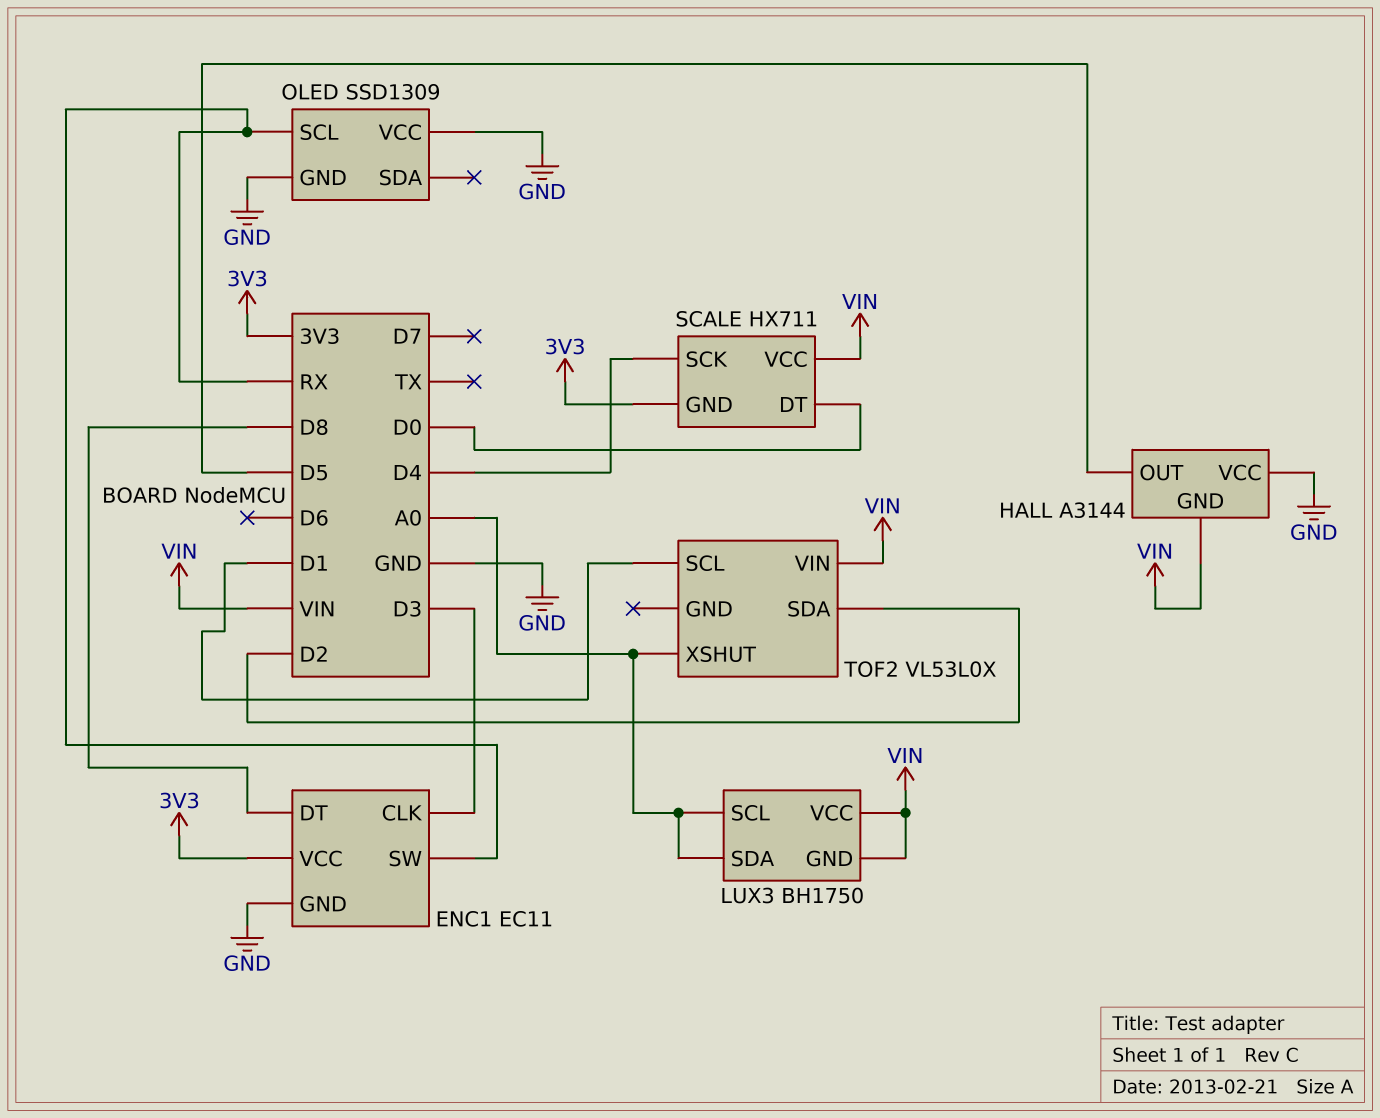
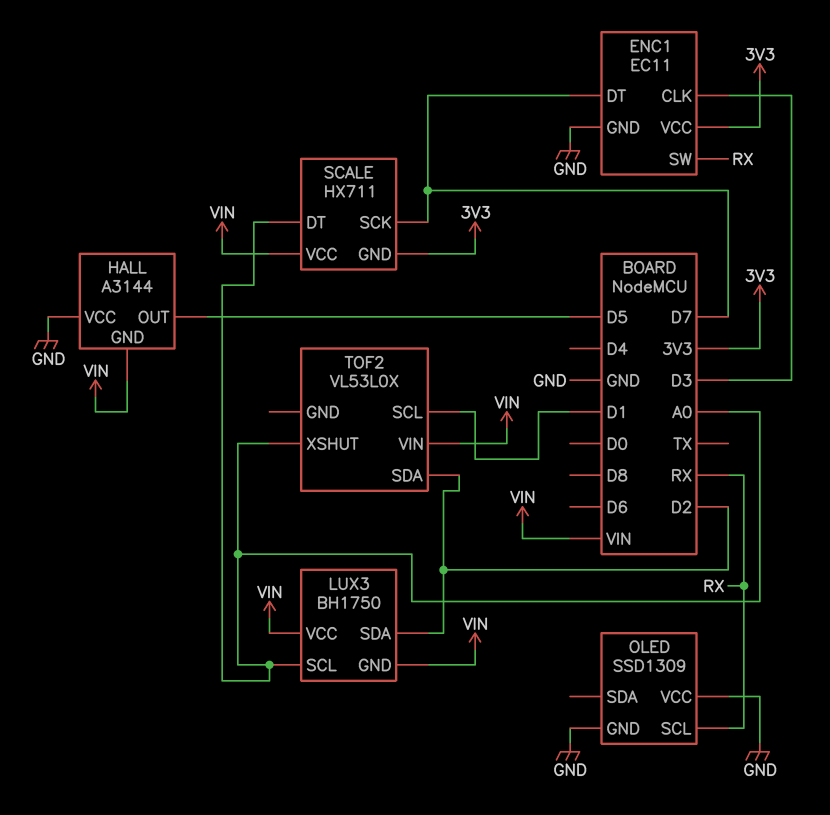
ENC1 pin DT: D8 -> D7
LUX3 pin SDA: A0 -> D2
SCALE pin DT: D0 -> A0
SCALE pin SCK: D4 -> D7

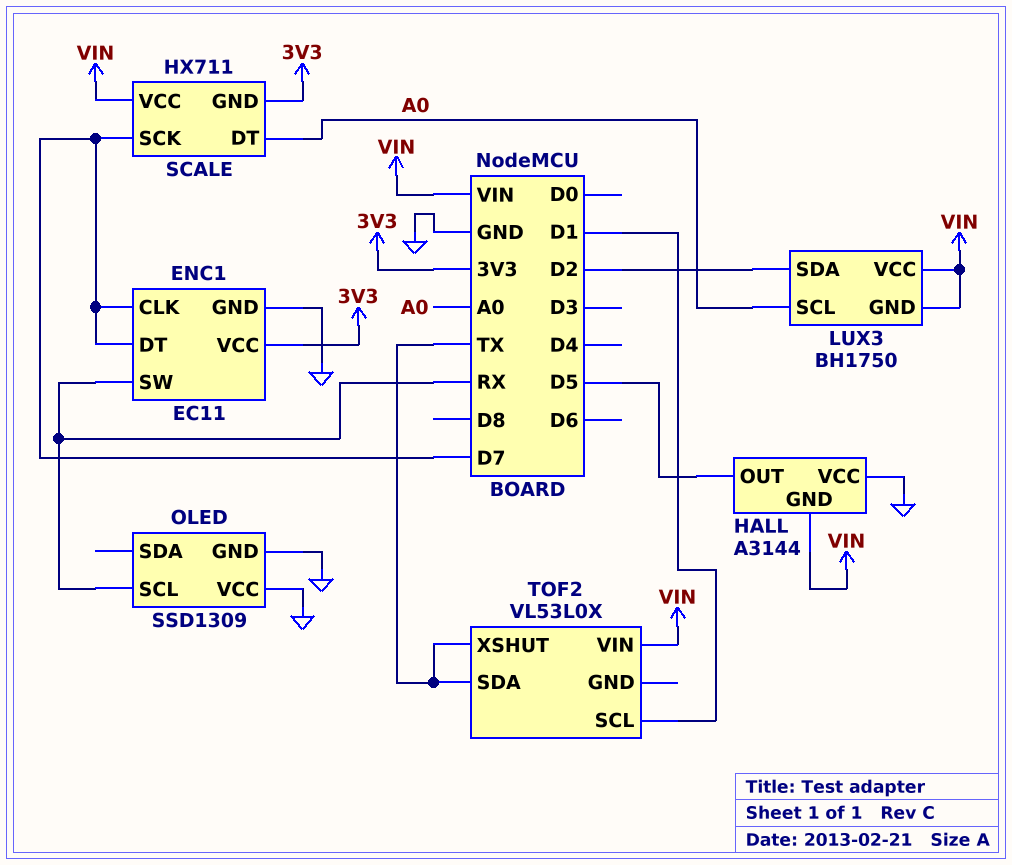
ENC1 pin CLK: D3 -> D7
TOF2 pin SDA: D2 -> TX
TOF2 pin XSHUT: A0 -> TX

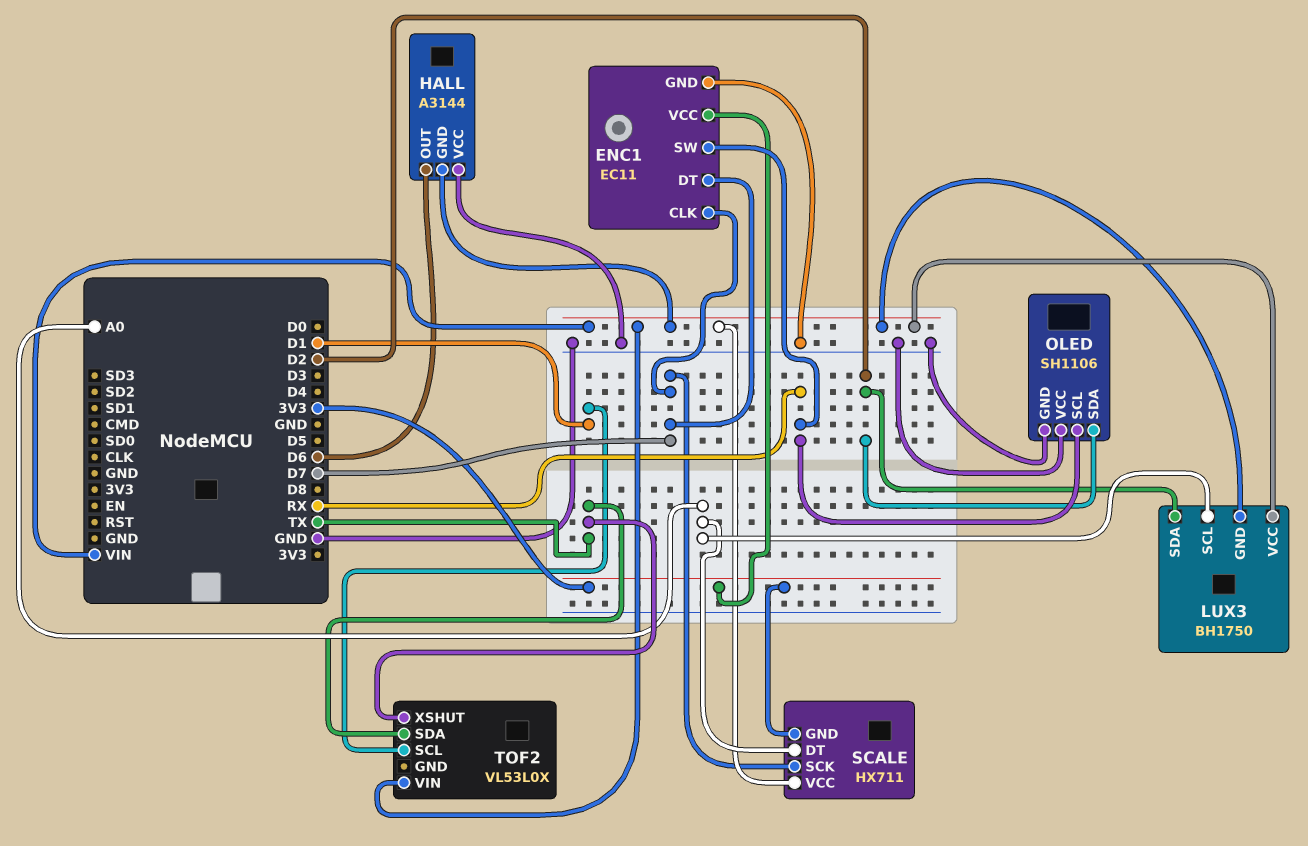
HALL pin OUT: D5 -> D6
OLED: SSD1309 -> SH1106
OLED pin SDA: none -> D2

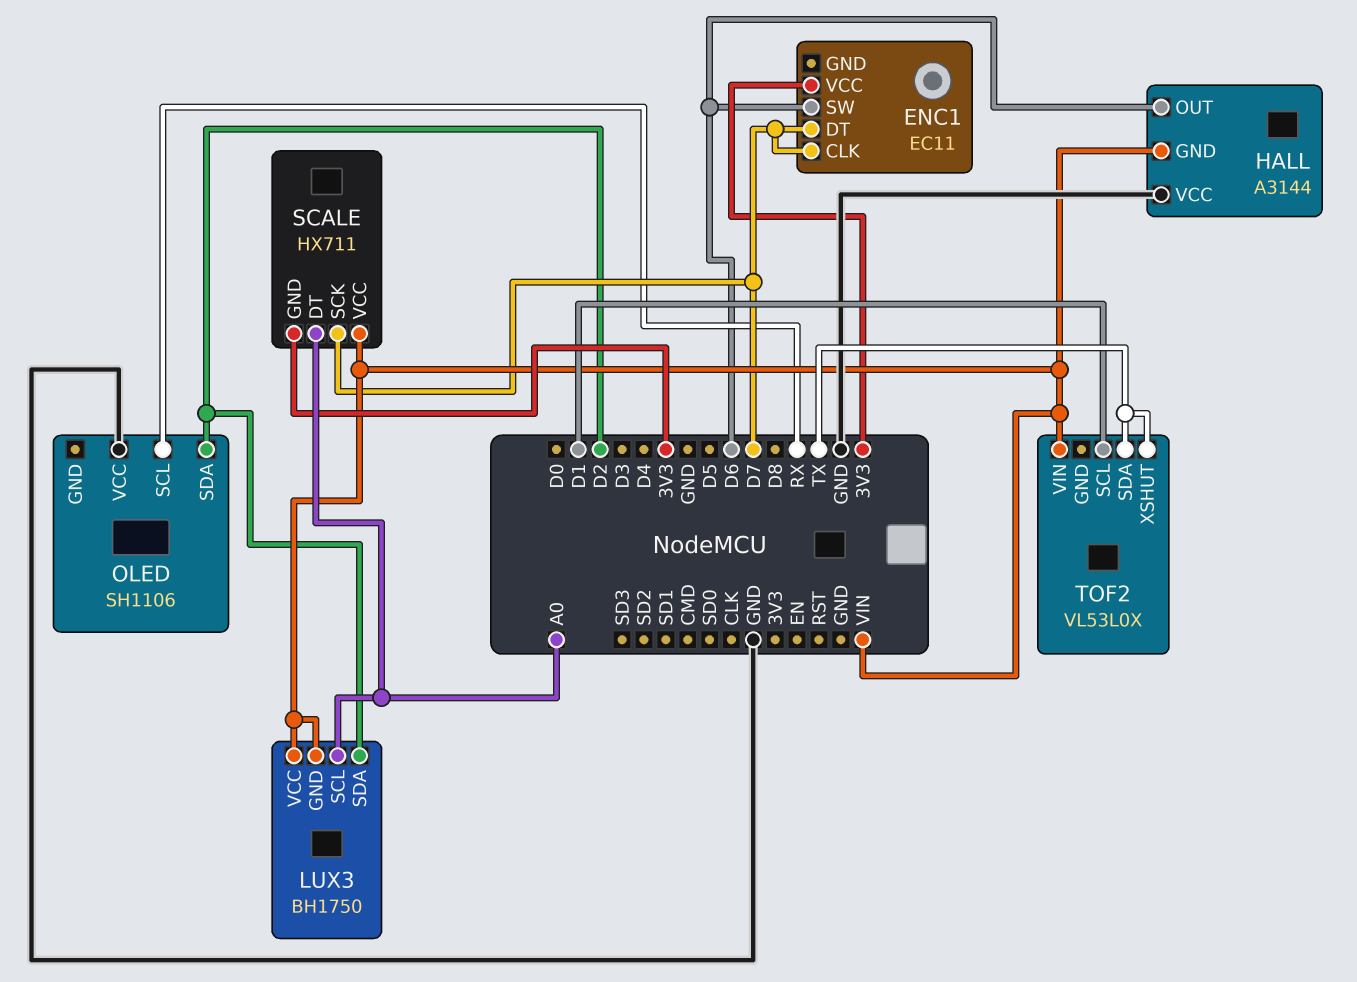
ENC1 pin GND: GND -> none
ENC1 pin SW: RX -> D6
OLED pin GND: GND -> none

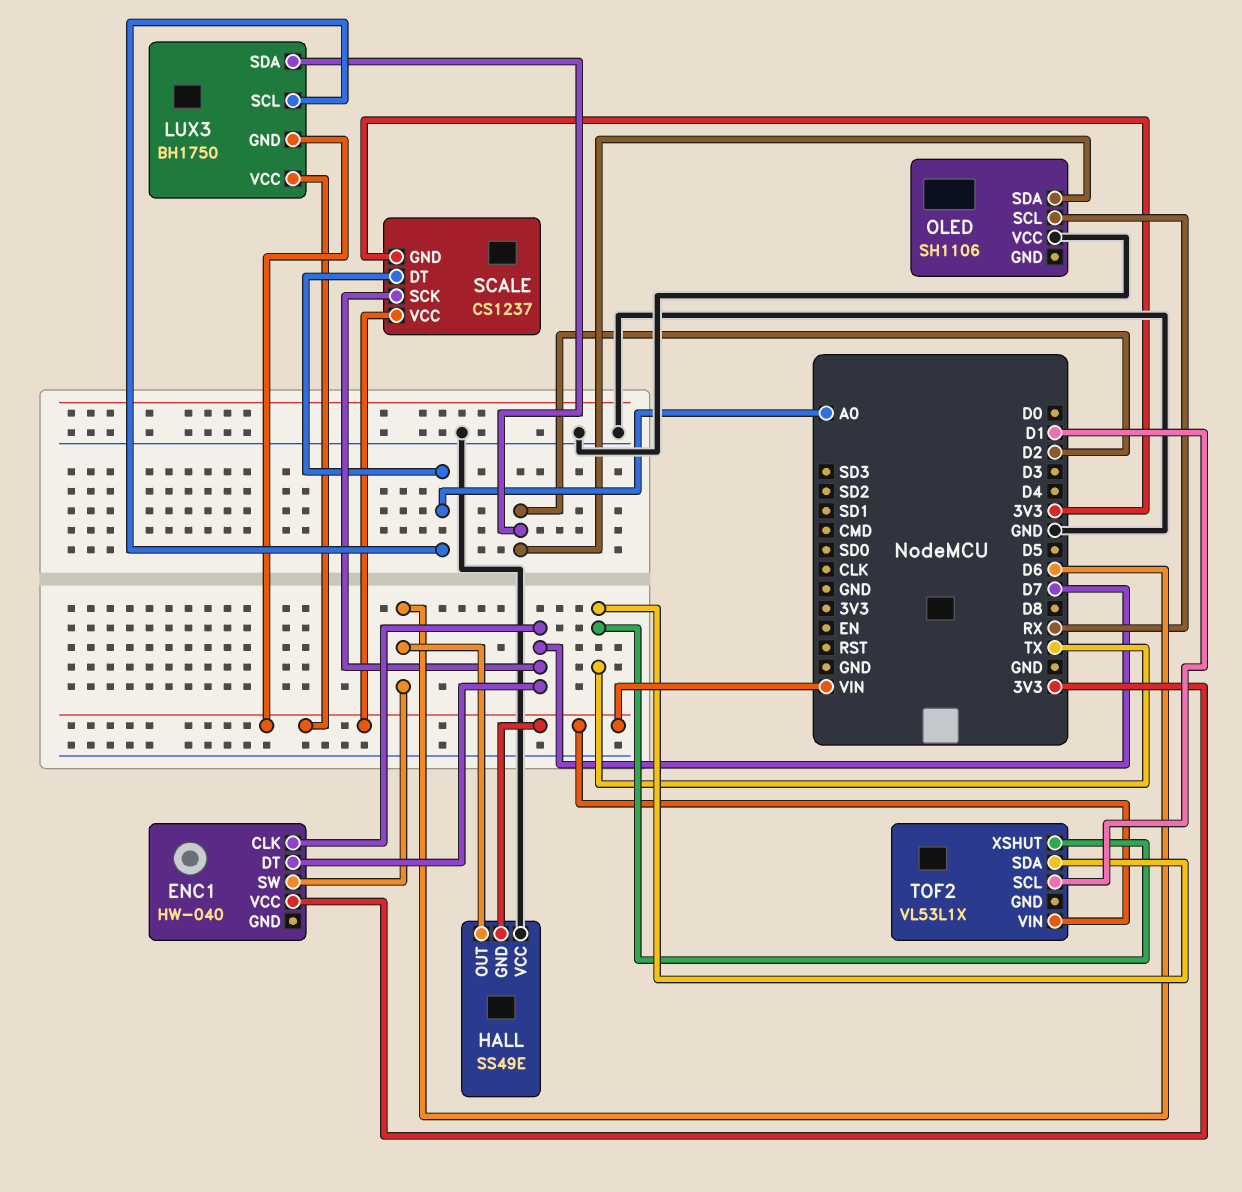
ENC1: EC11 -> HW-040
HALL: A3144 -> SS49E
SCALE: HX711 -> CS1237
TOF2: VL53L0X -> VL53L1X

